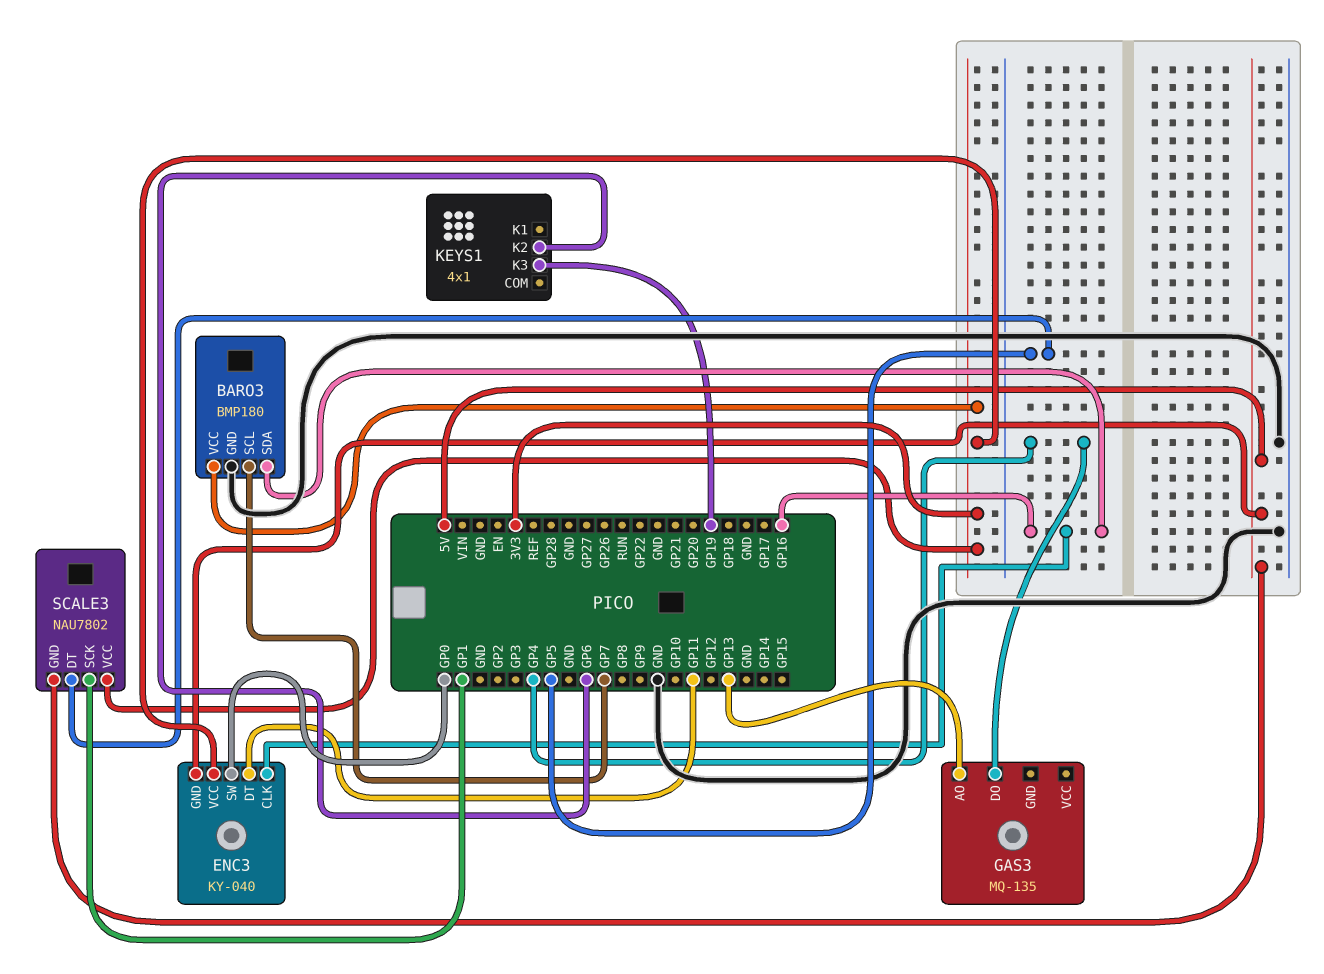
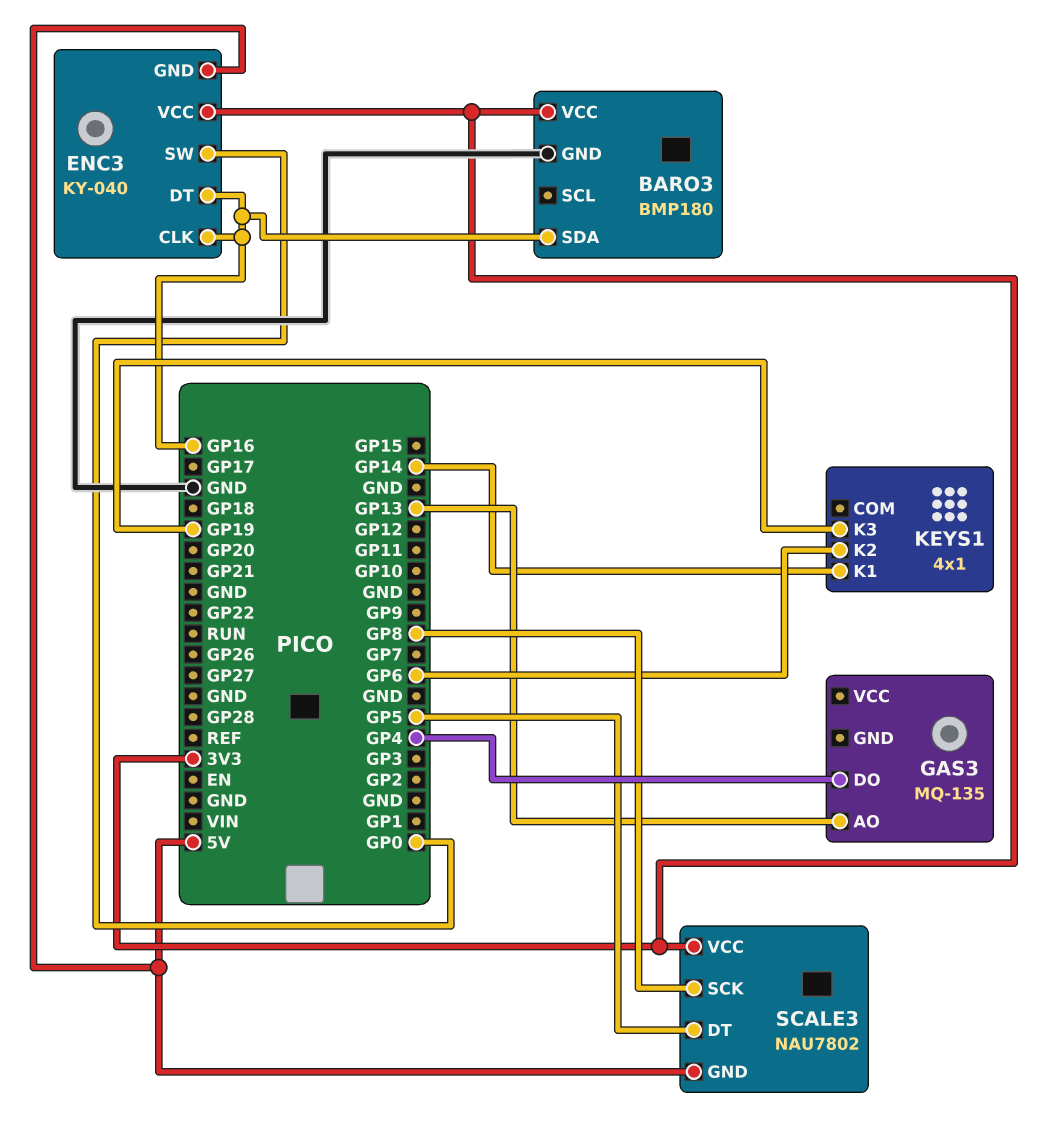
BARO3 pin SCL: GP7 -> none
ENC3 pin DT: GP11 -> GP16
KEYS1 pin K1: none -> GP14
SCALE3 pin SCK: GP1 -> GP8

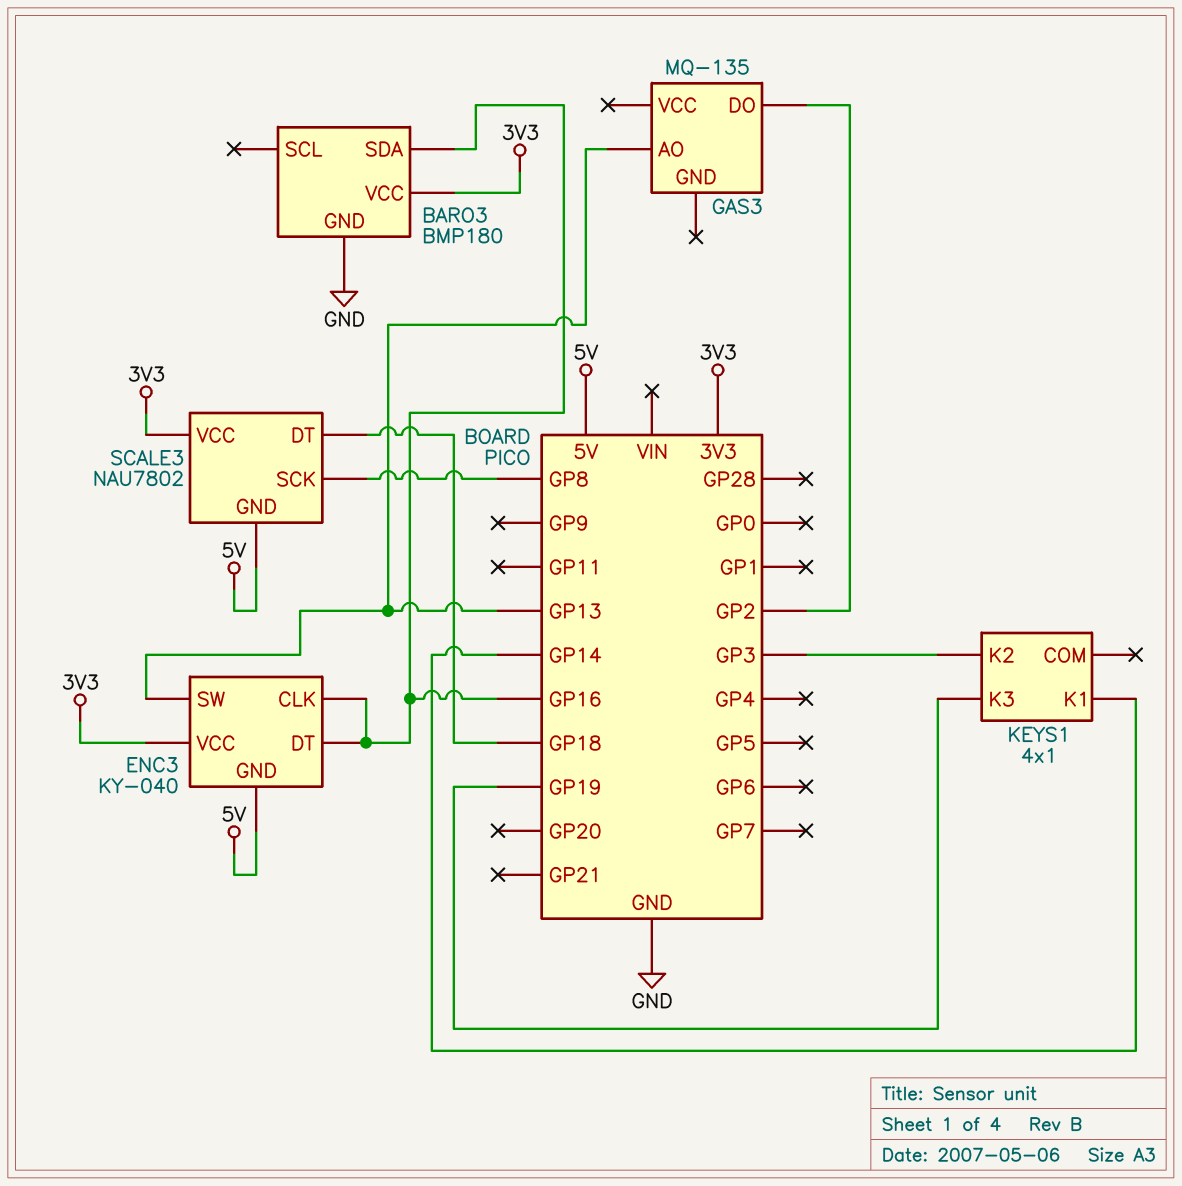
ENC3 pin SW: GP0 -> GP13
GAS3 pin DO: GP4 -> GP2
KEYS1 pin K2: GP6 -> GP3
SCALE3 pin DT: GP5 -> GP18

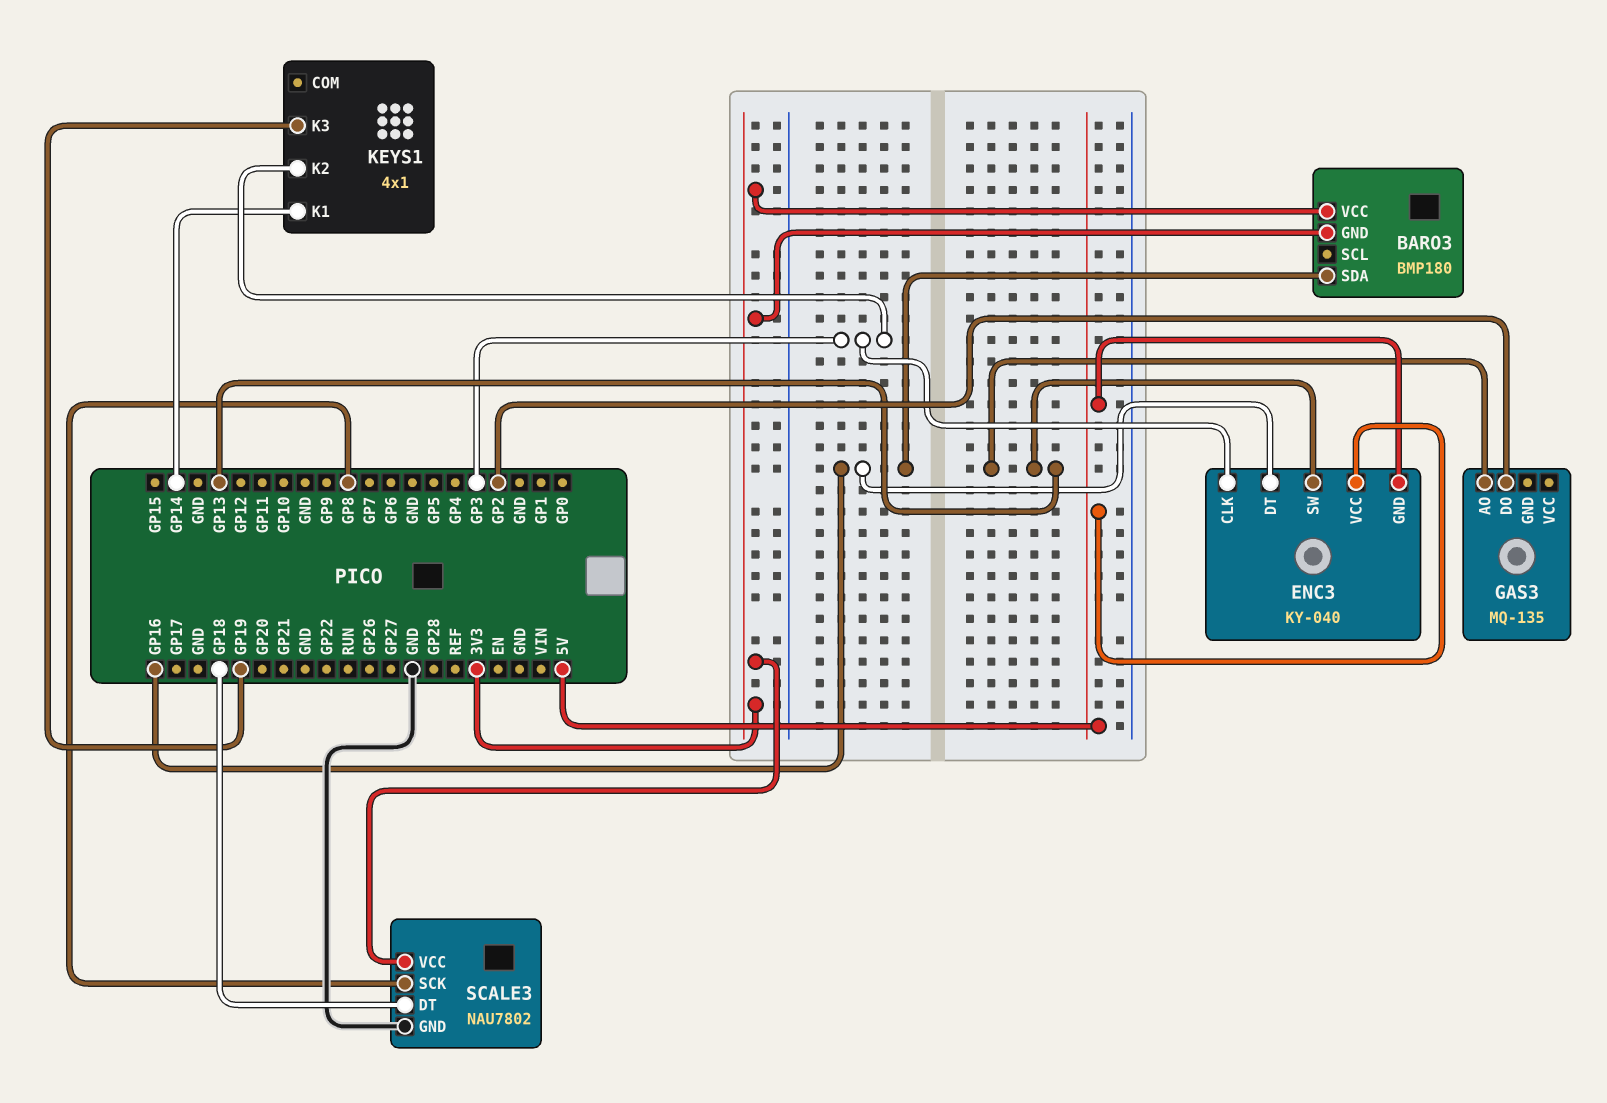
BARO3 pin GND: GND -> 3V3
ENC3 pin CLK: GP16 -> GP3
ENC3 pin VCC: 3V3 -> 5V
SCALE3 pin GND: 5V -> GND

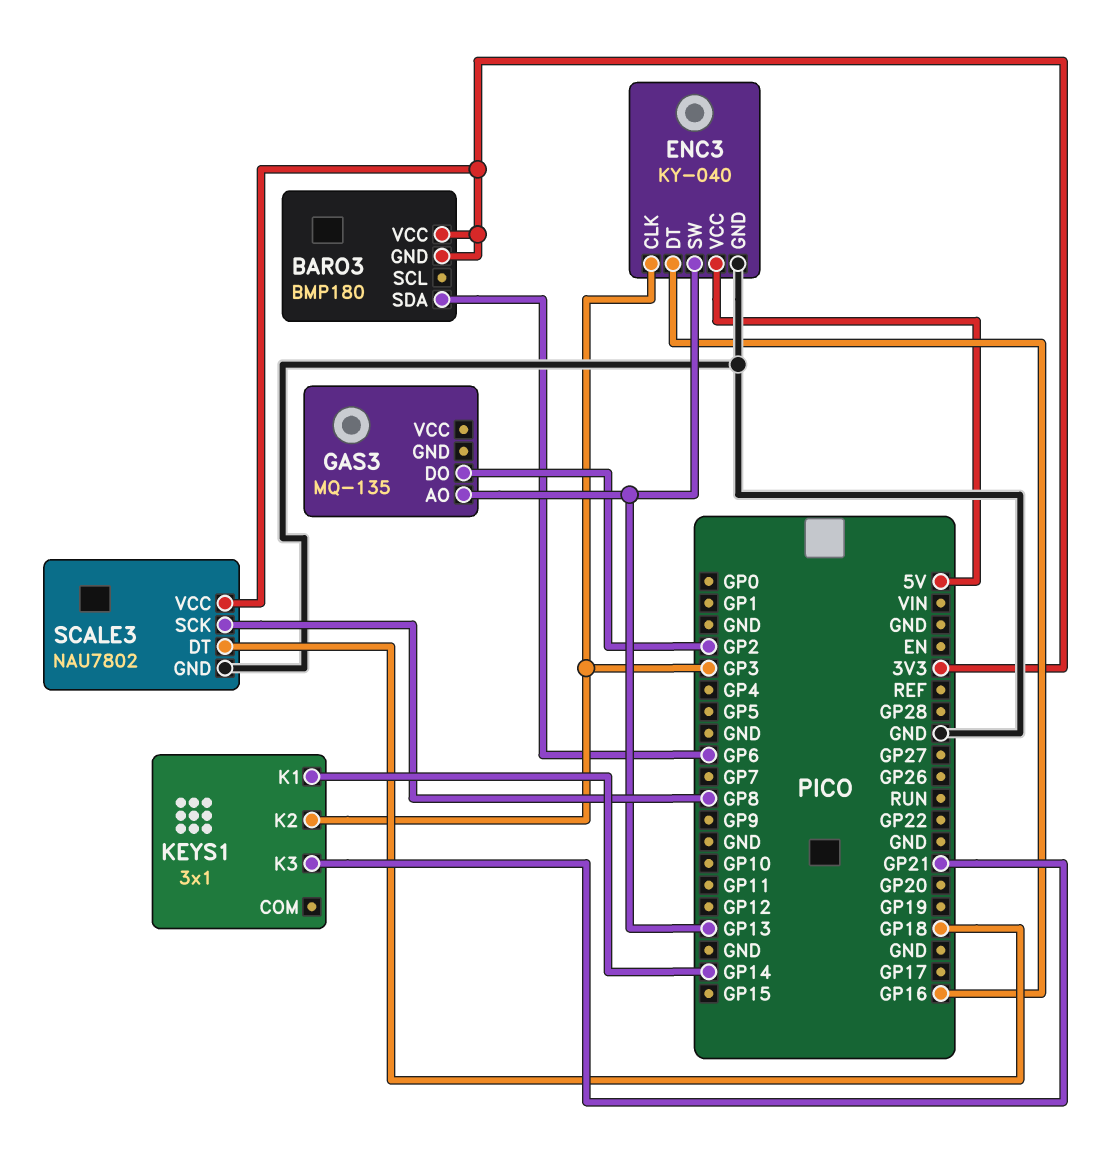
BARO3 pin SDA: GP16 -> GP6
ENC3 pin GND: 5V -> GND
KEYS1: 4x1 -> 3x1
KEYS1 pin K3: GP19 -> GP21

